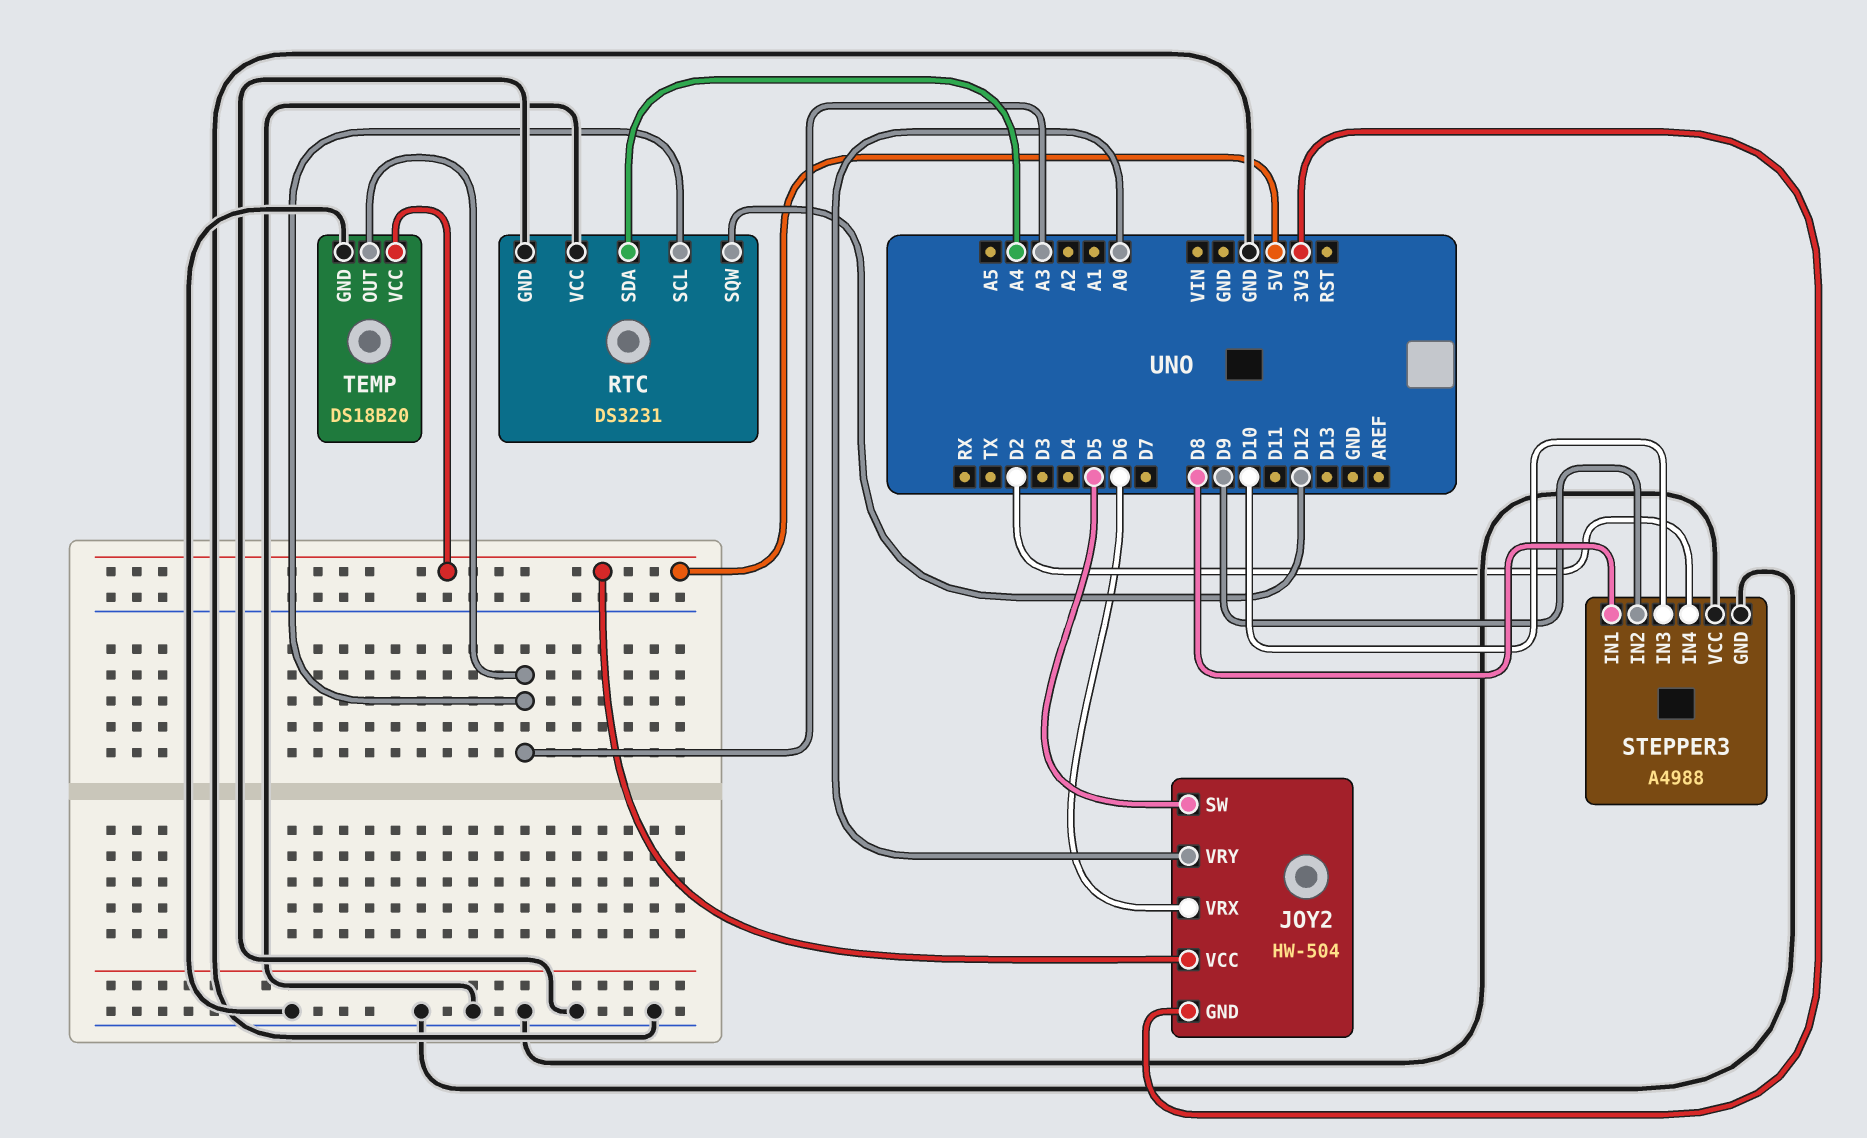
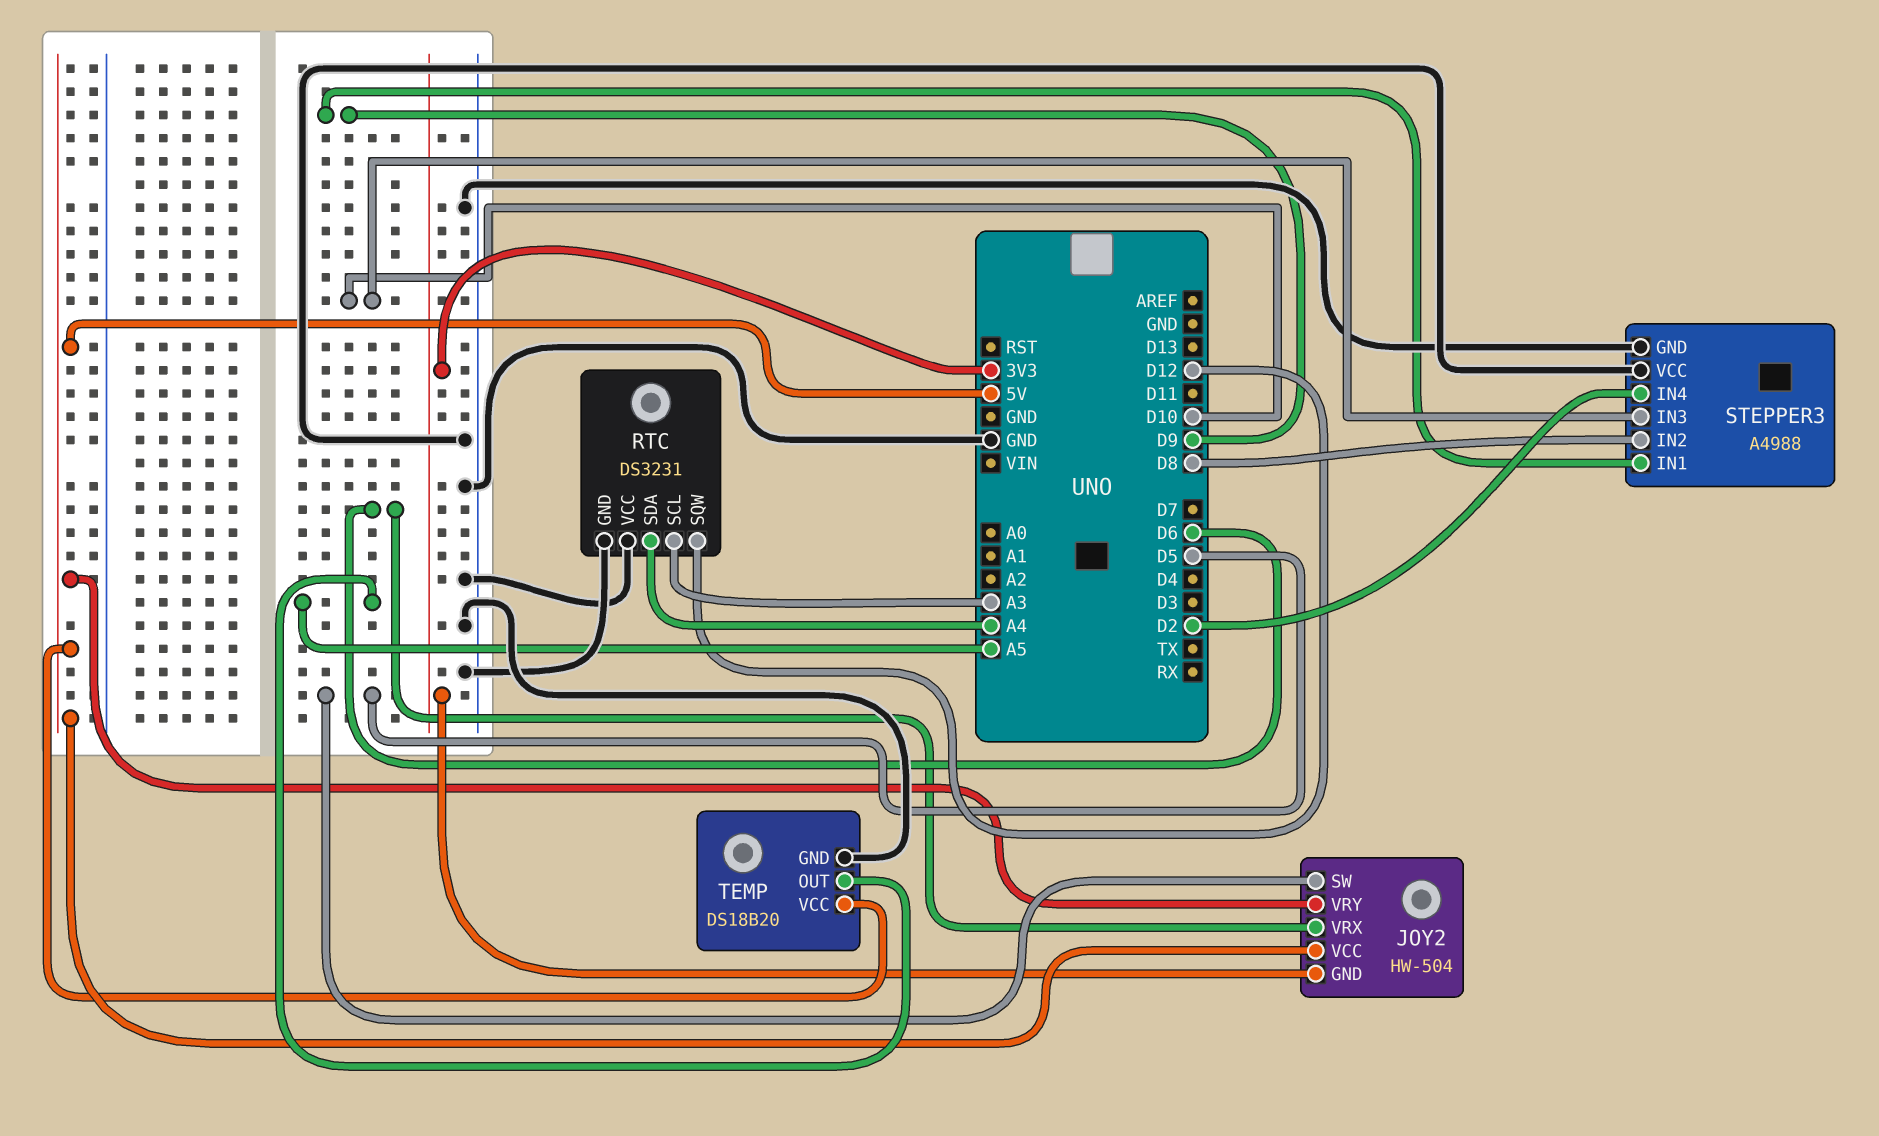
JOY2 pin VRY: A0 -> 5V
STEPPER3 pin IN1: D8 -> D9
STEPPER3 pin IN2: D9 -> D8
TEMP pin OUT: A3 -> A5

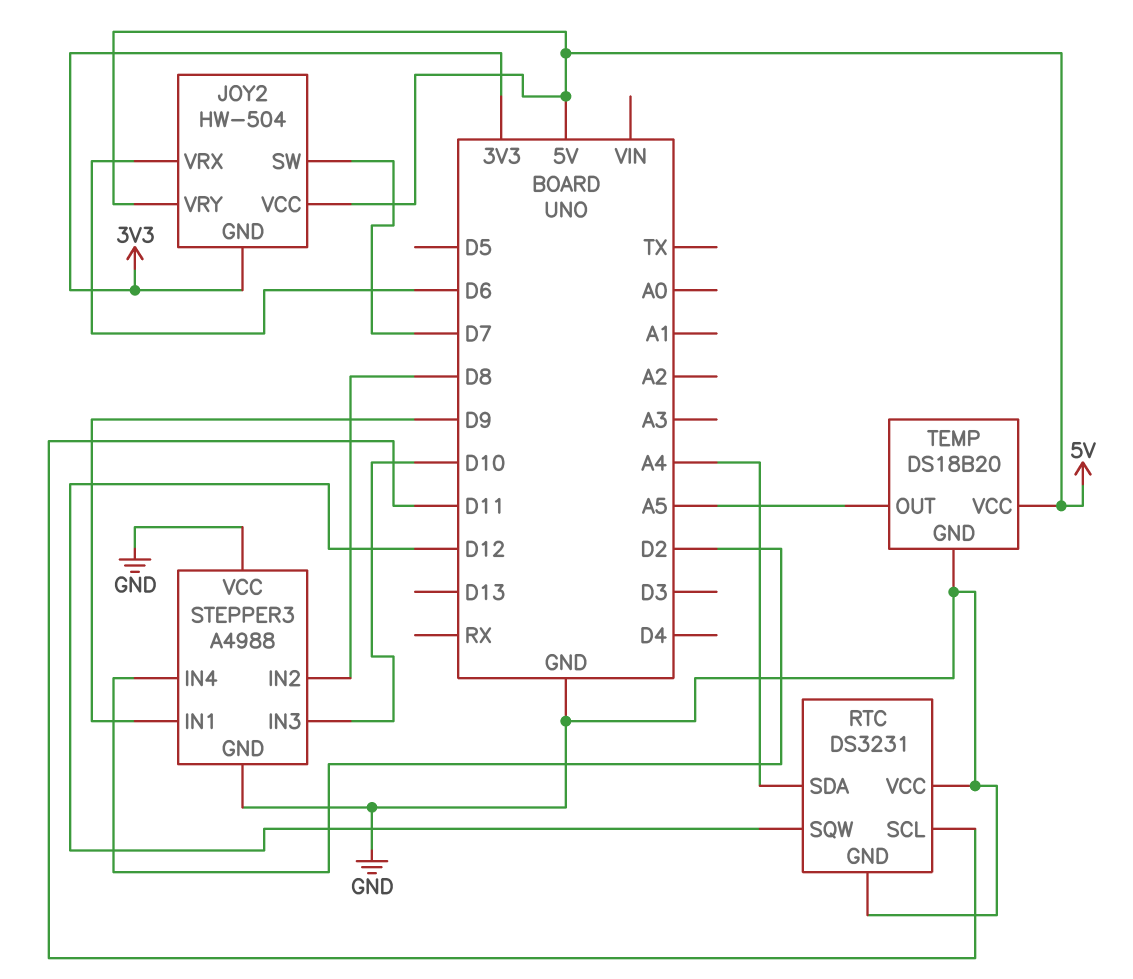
JOY2 pin SW: D5 -> D7
RTC pin SCL: A3 -> D11

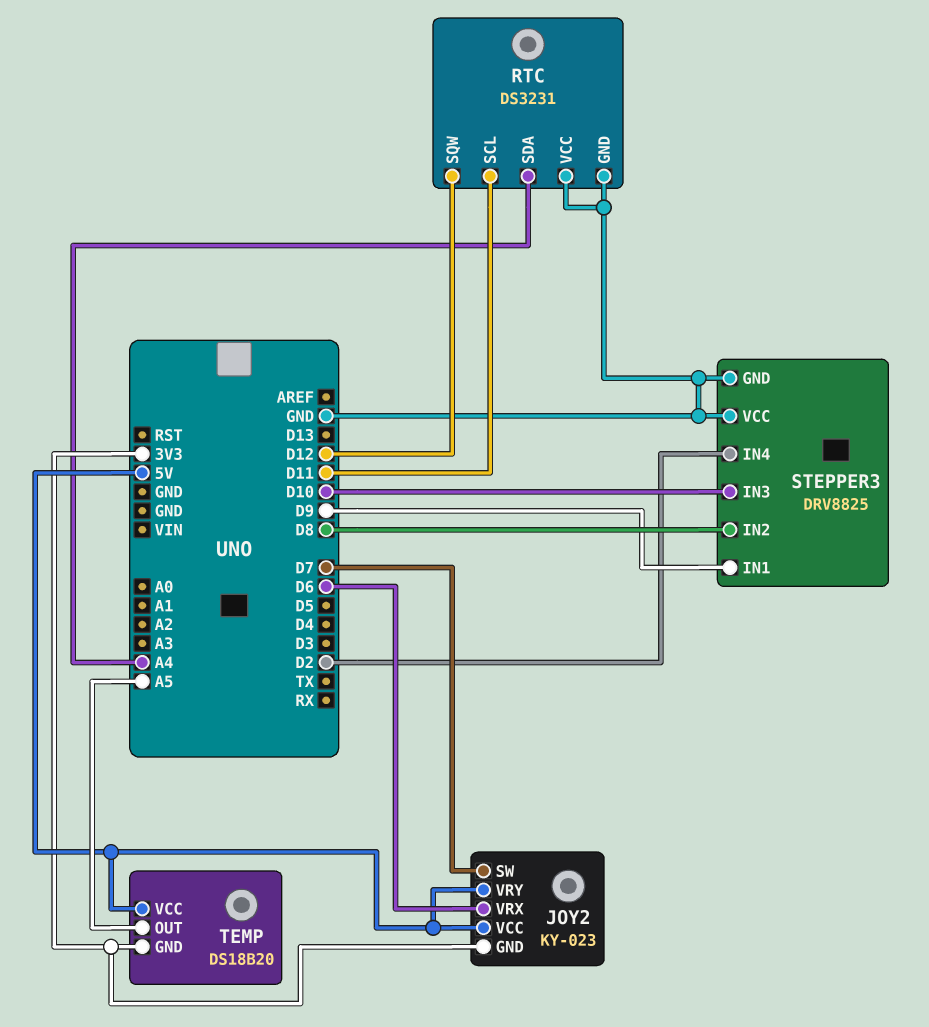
JOY2: HW-504 -> KY-023
STEPPER3: A4988 -> DRV8825
TEMP pin GND: GND -> 3V3

